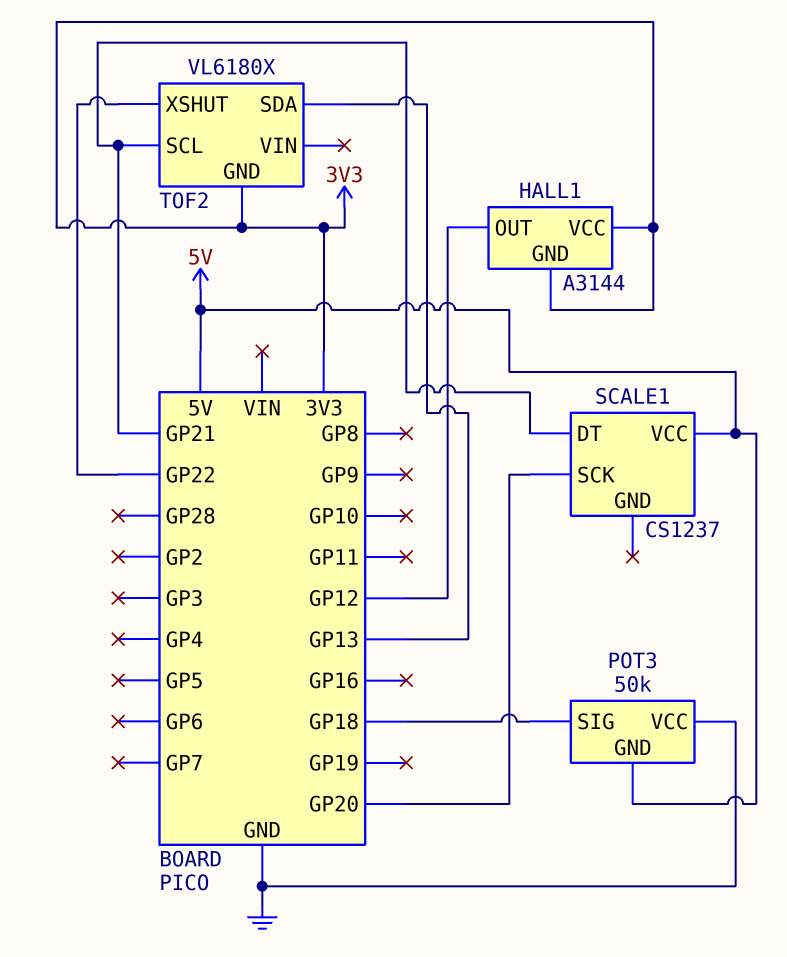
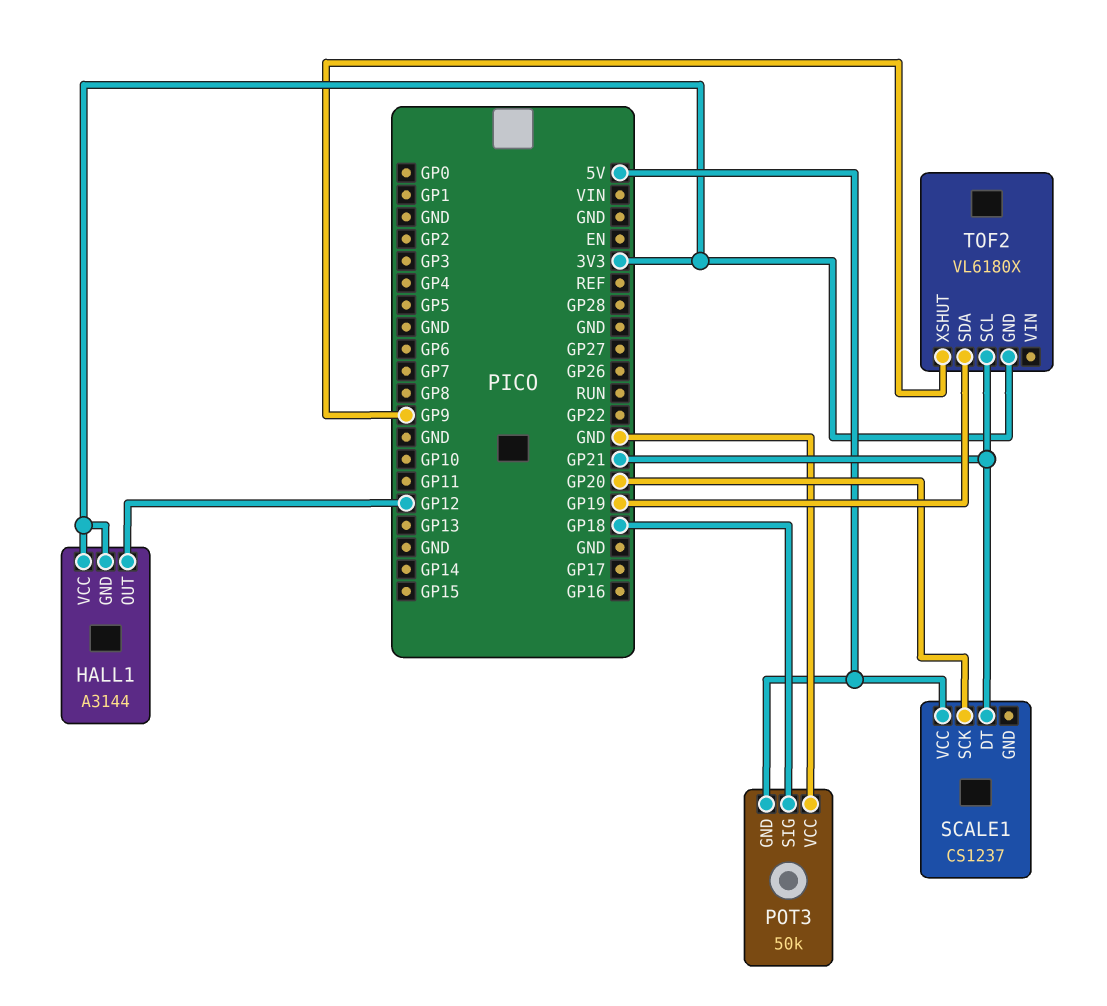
TOF2 pin SDA: GP13 -> GP19
TOF2 pin XSHUT: GP22 -> GP9

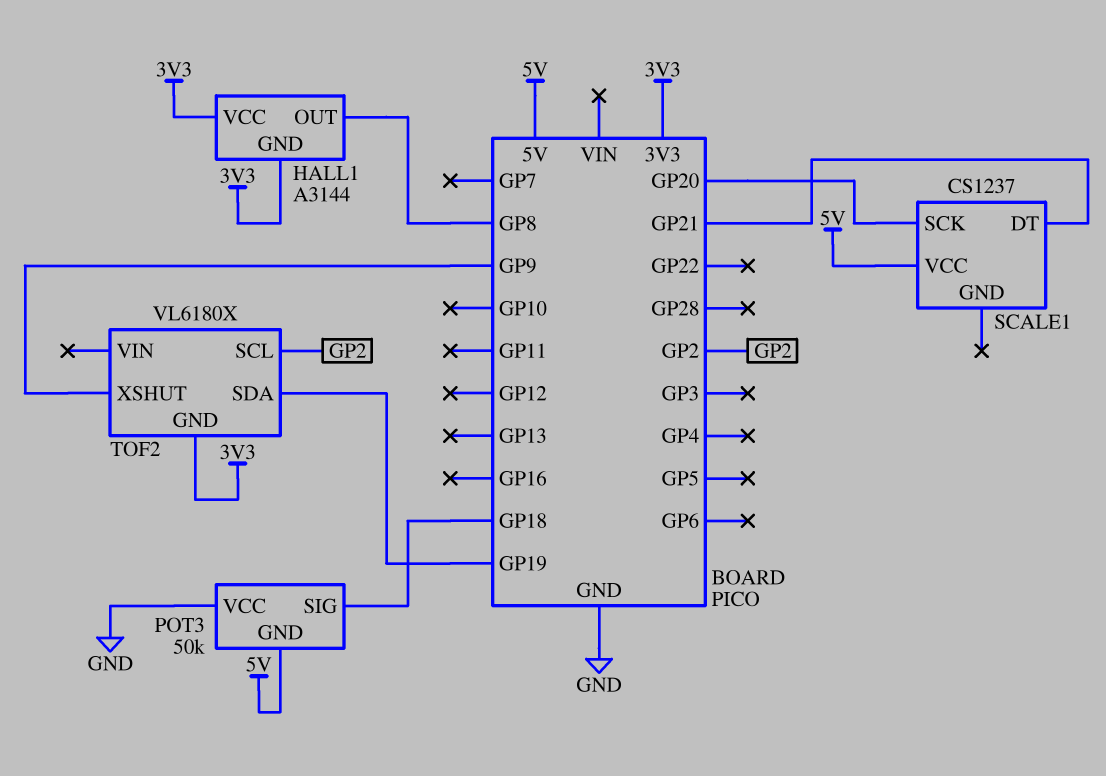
HALL1 pin OUT: GP12 -> GP8
TOF2 pin SCL: GP21 -> GP2

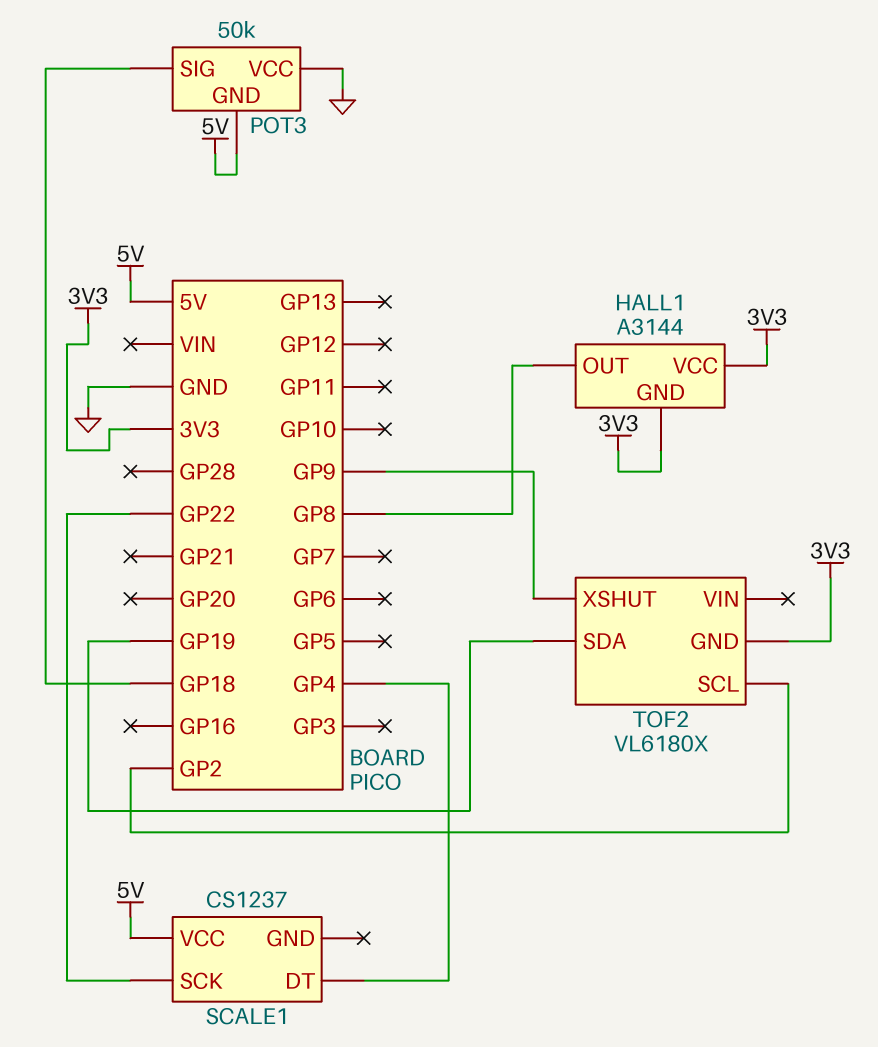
SCALE1 pin DT: GP21 -> GP4
SCALE1 pin SCK: GP20 -> GP22

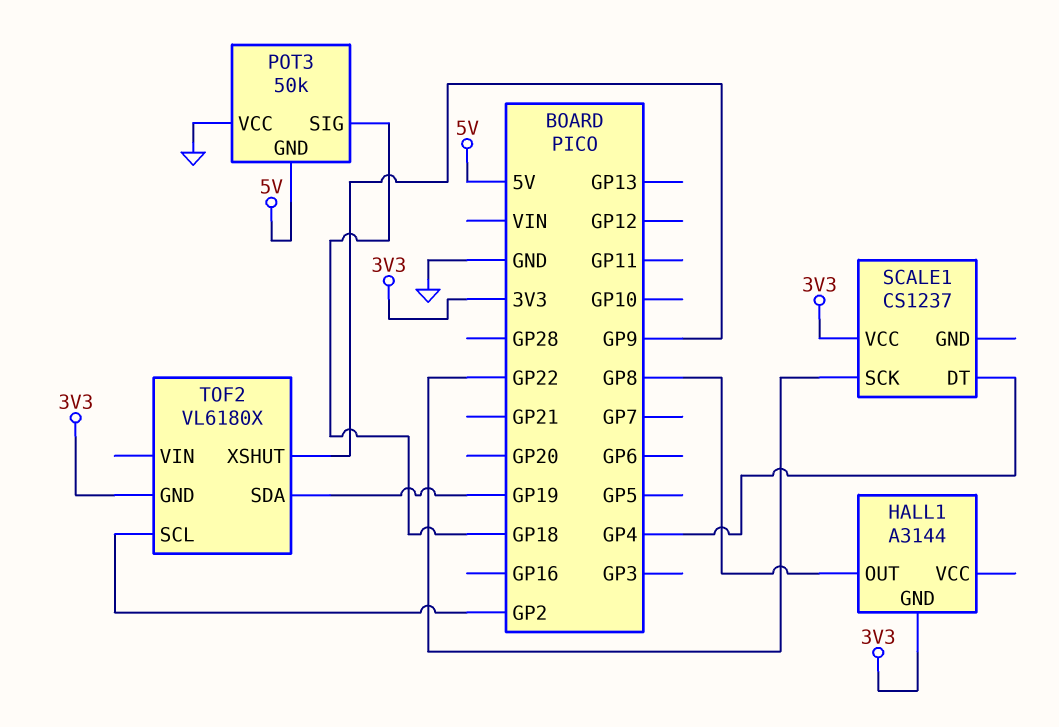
HALL1 pin VCC: 3V3 -> none
SCALE1 pin VCC: 5V -> 3V3

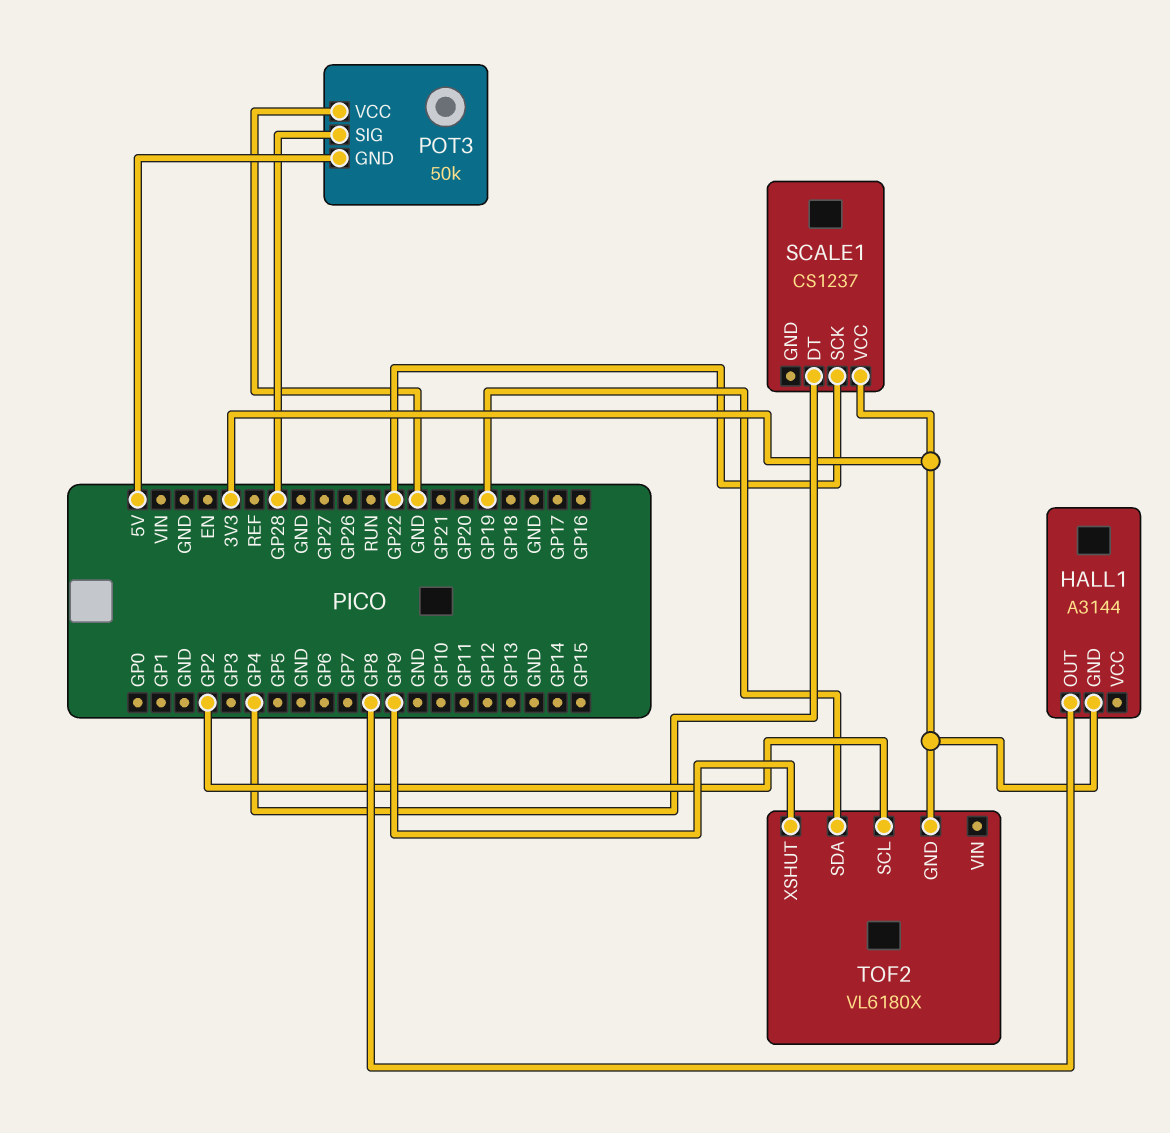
POT3 pin SIG: GP18 -> GP28

